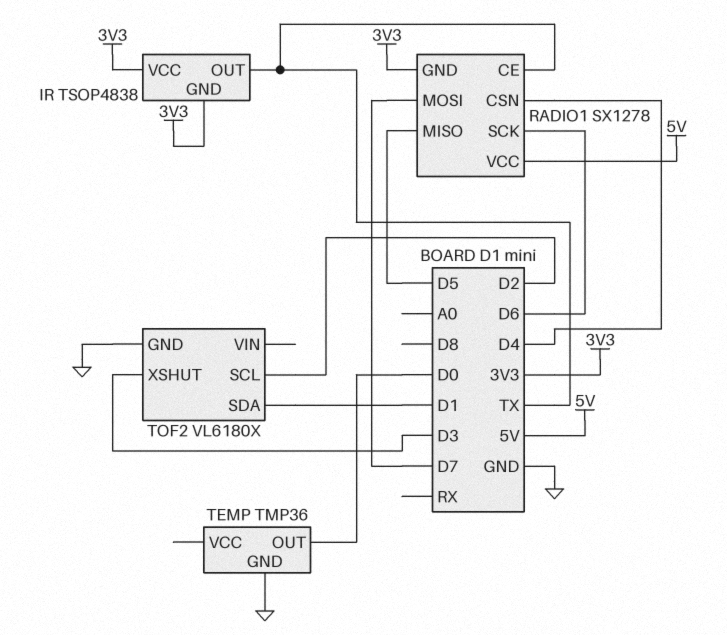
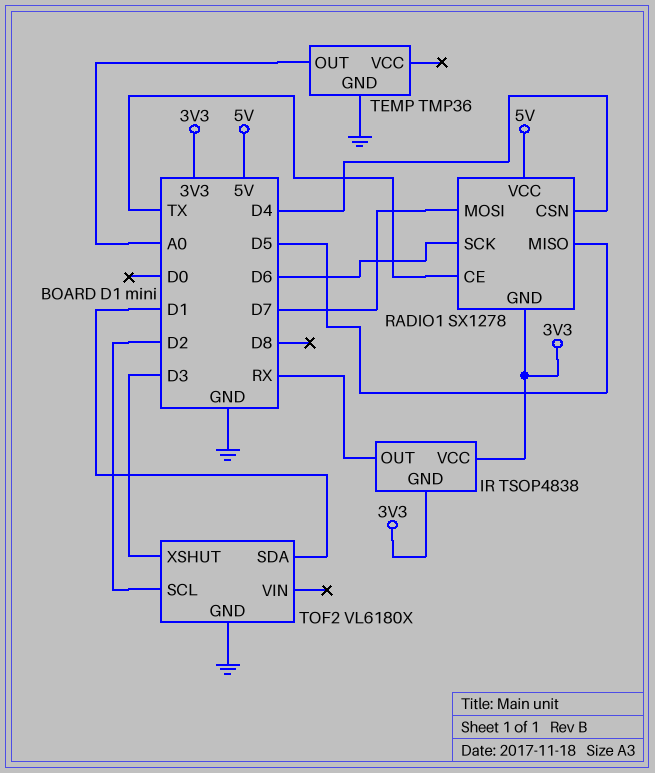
IR pin OUT: TX -> RX
TEMP pin OUT: D0 -> A0

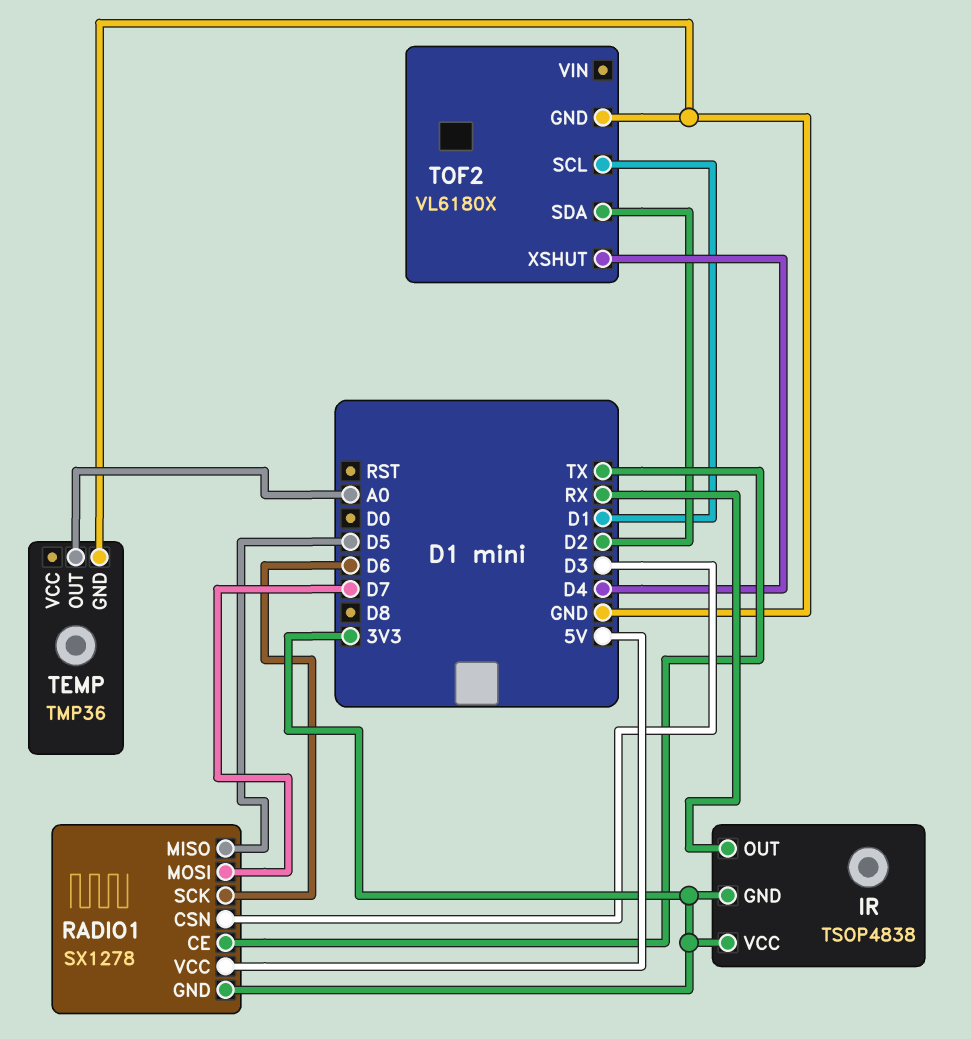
RADIO1 pin CSN: D4 -> D3
TOF2 pin SCL: D2 -> D1
TOF2 pin SDA: D1 -> D2
TOF2 pin XSHUT: D3 -> D4

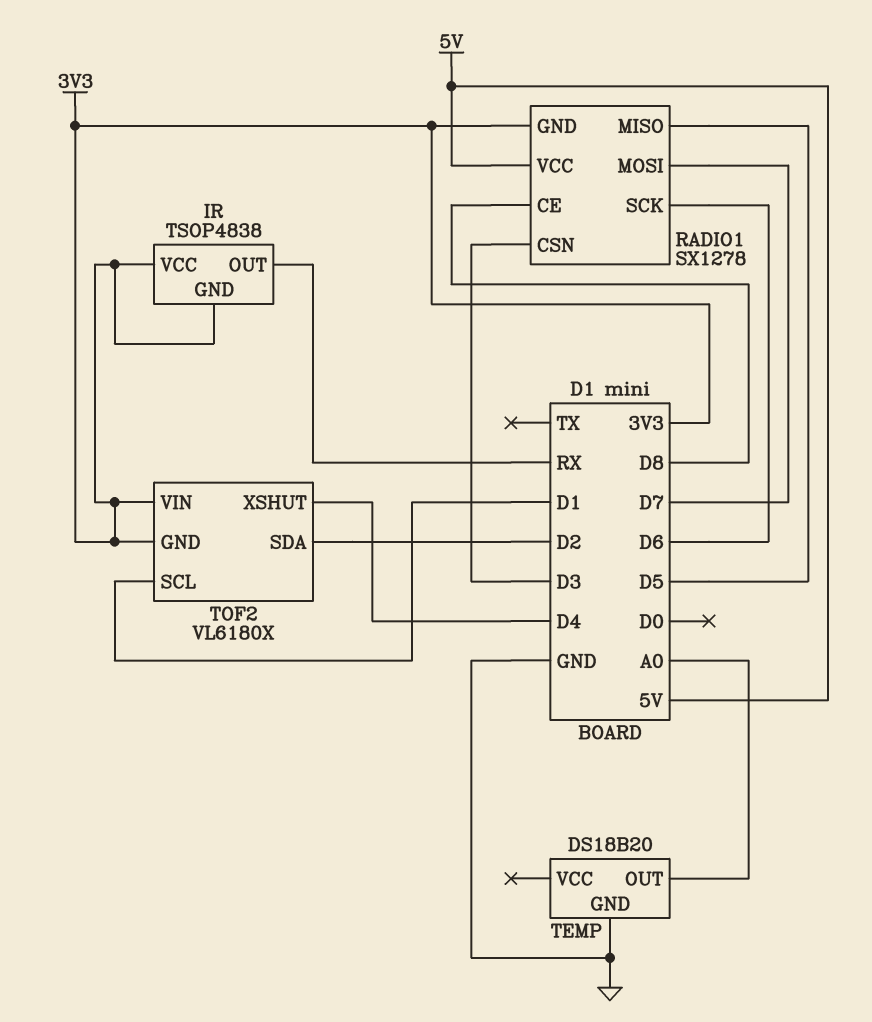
RADIO1 pin CE: TX -> D8
TEMP: TMP36 -> DS18B20
TOF2 pin GND: GND -> 3V3
TOF2 pin VIN: none -> 3V3

